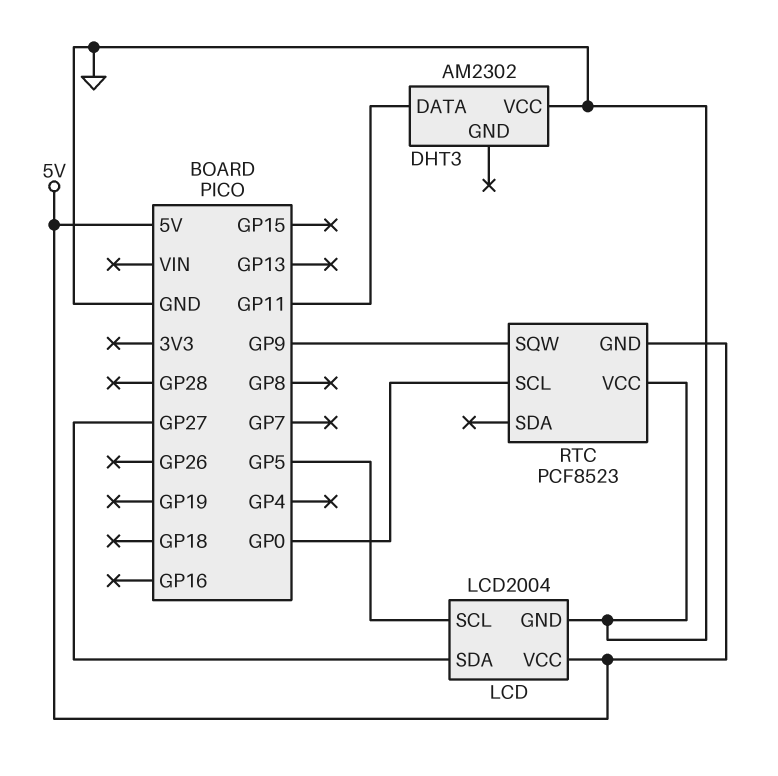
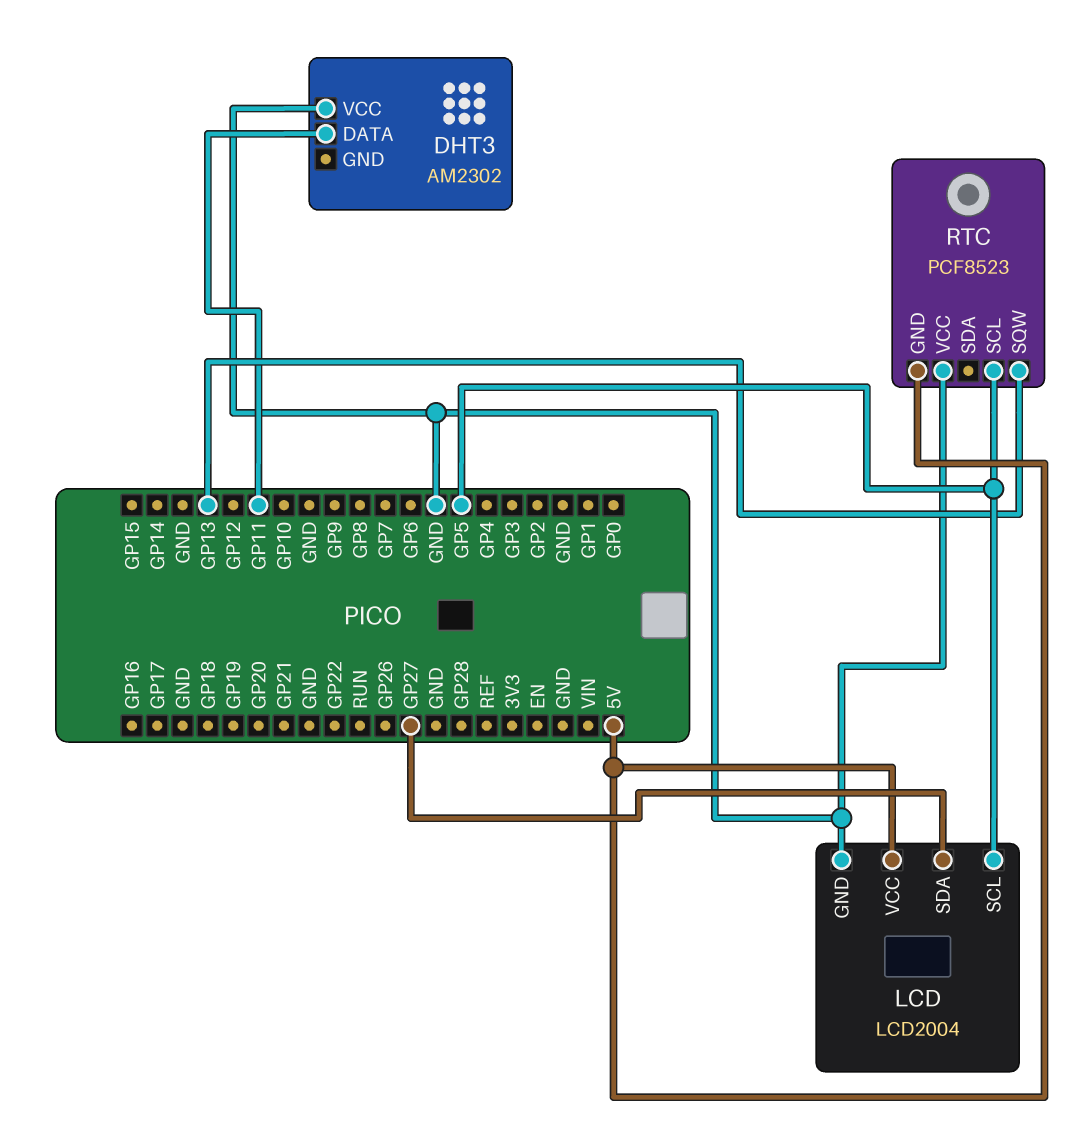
RTC pin SCL: GP0 -> GP5
RTC pin SQW: GP9 -> GP13

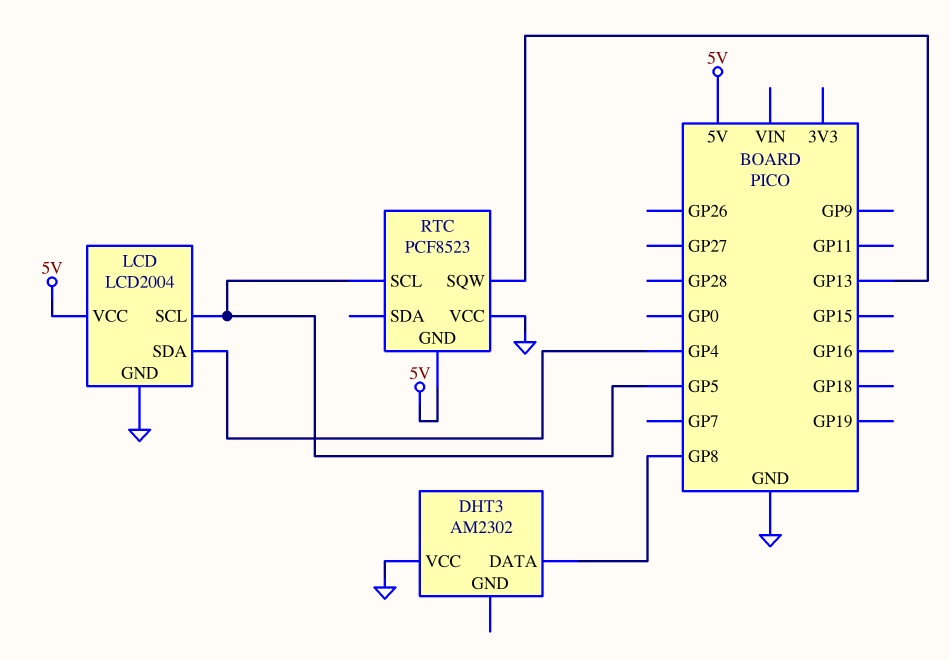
DHT3 pin DATA: GP11 -> GP8
LCD pin SDA: GP27 -> GP4

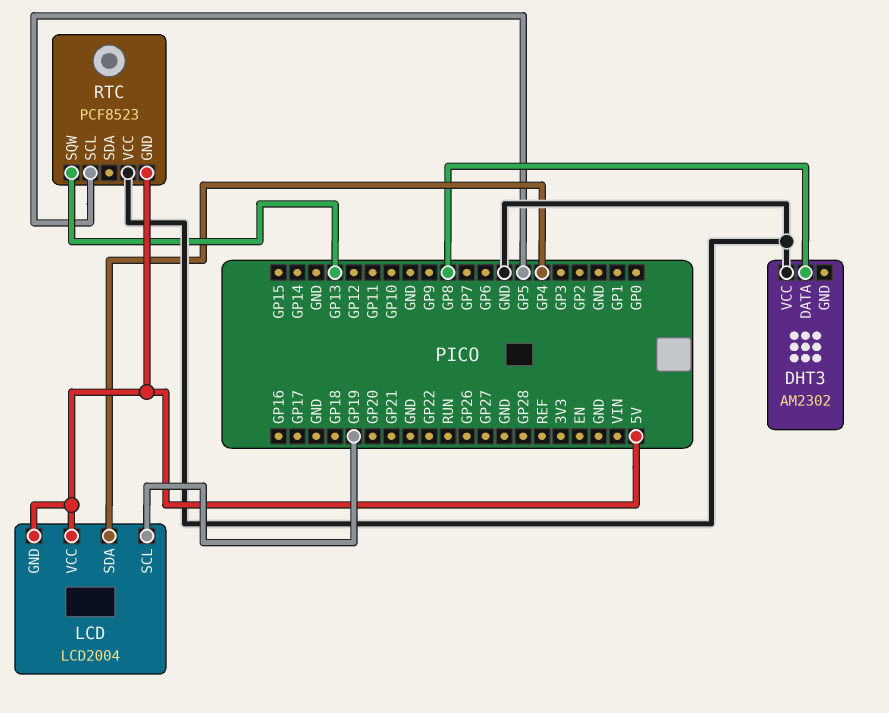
LCD pin GND: GND -> 5V
LCD pin SCL: GP5 -> GP19

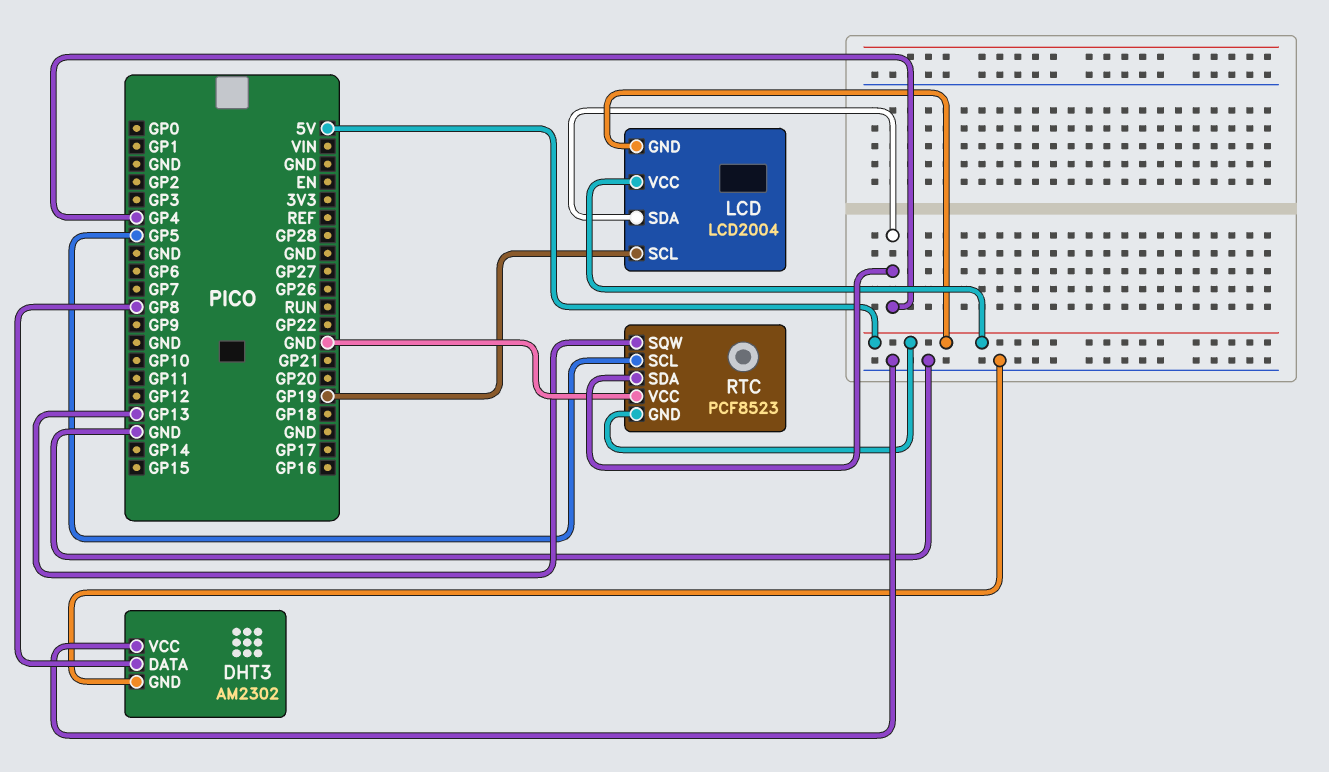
DHT3 pin GND: none -> GND
RTC pin SDA: none -> GP4

